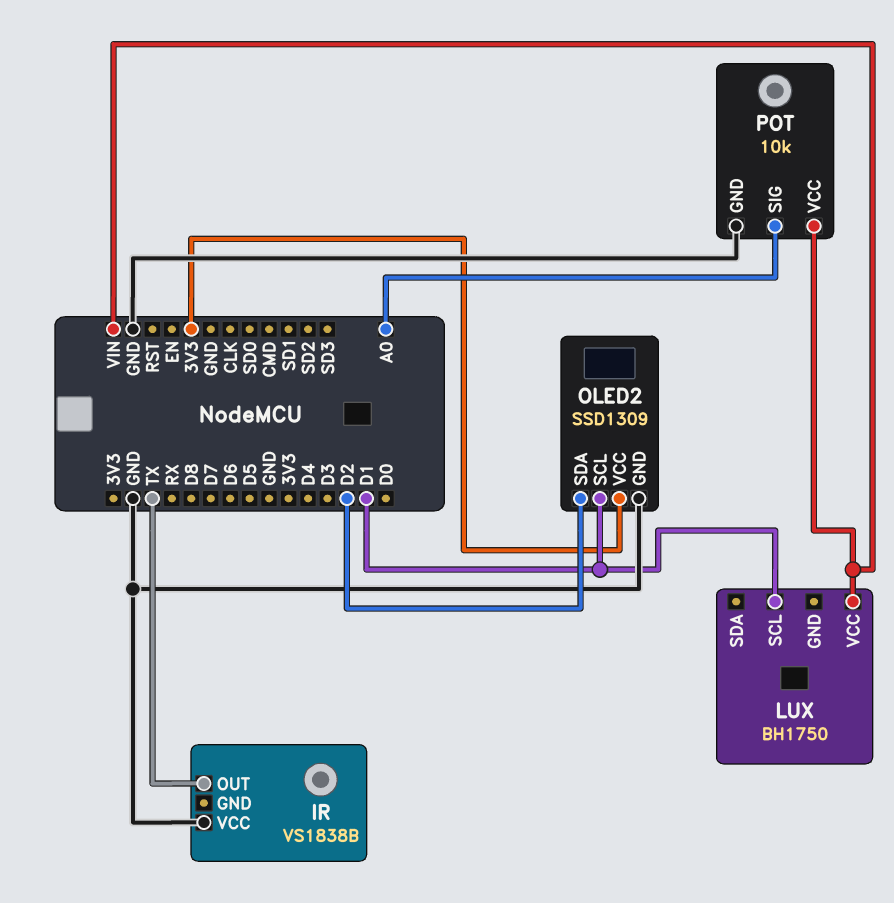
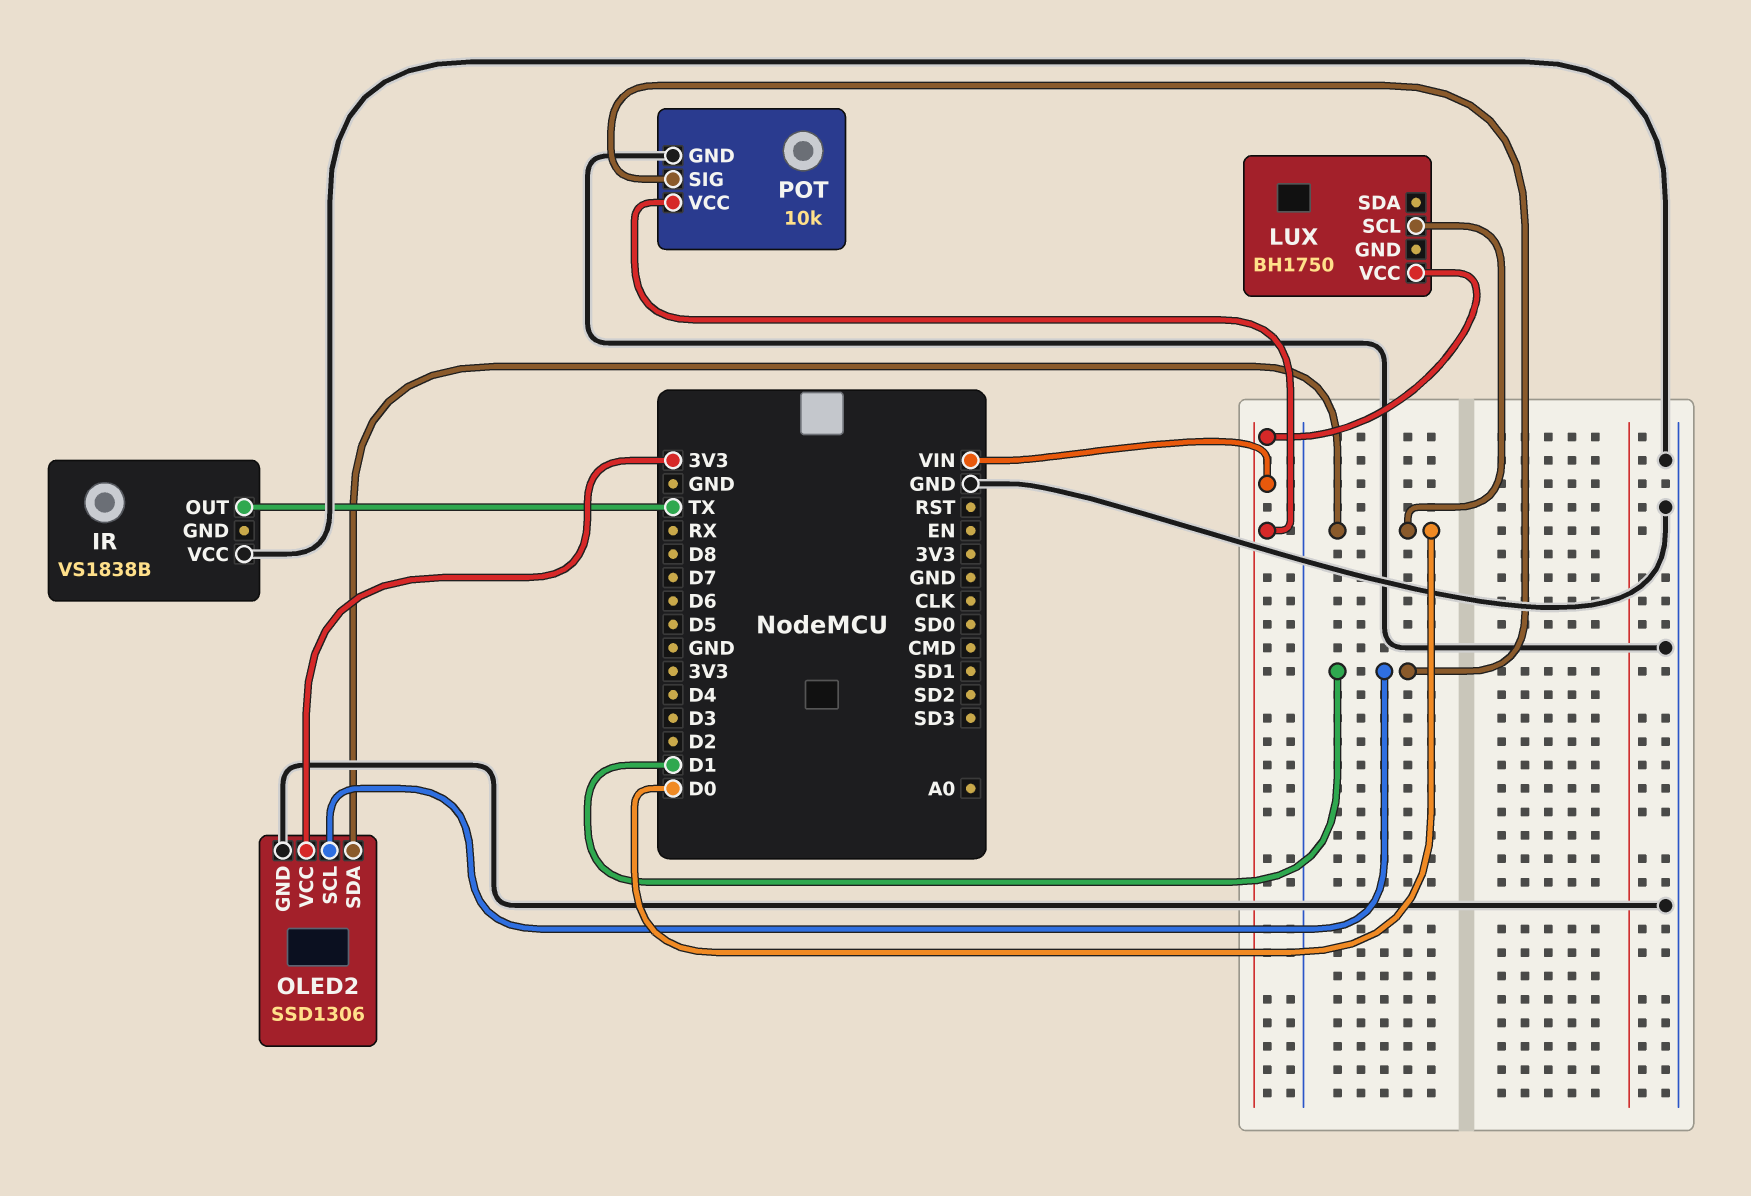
LUX pin SCL: D1 -> D0
OLED2: SSD1309 -> SSD1306
OLED2 pin SDA: D2 -> D0
POT pin SIG: A0 -> D1

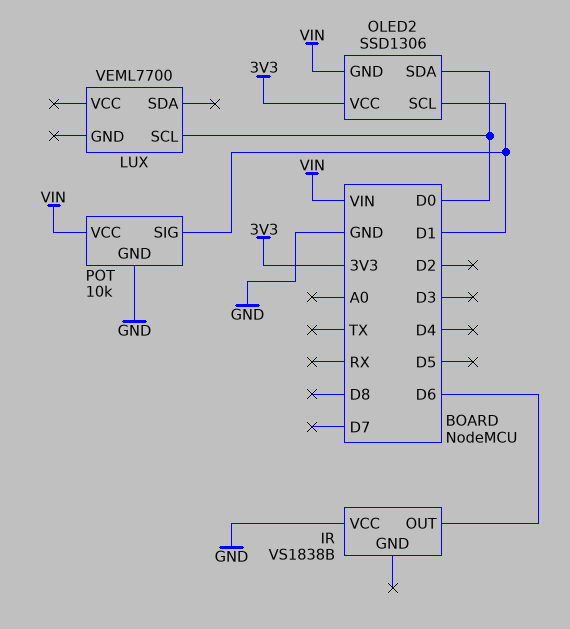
IR pin OUT: TX -> D6
LUX: BH1750 -> VEML7700
LUX pin VCC: VIN -> none
OLED2 pin GND: GND -> VIN

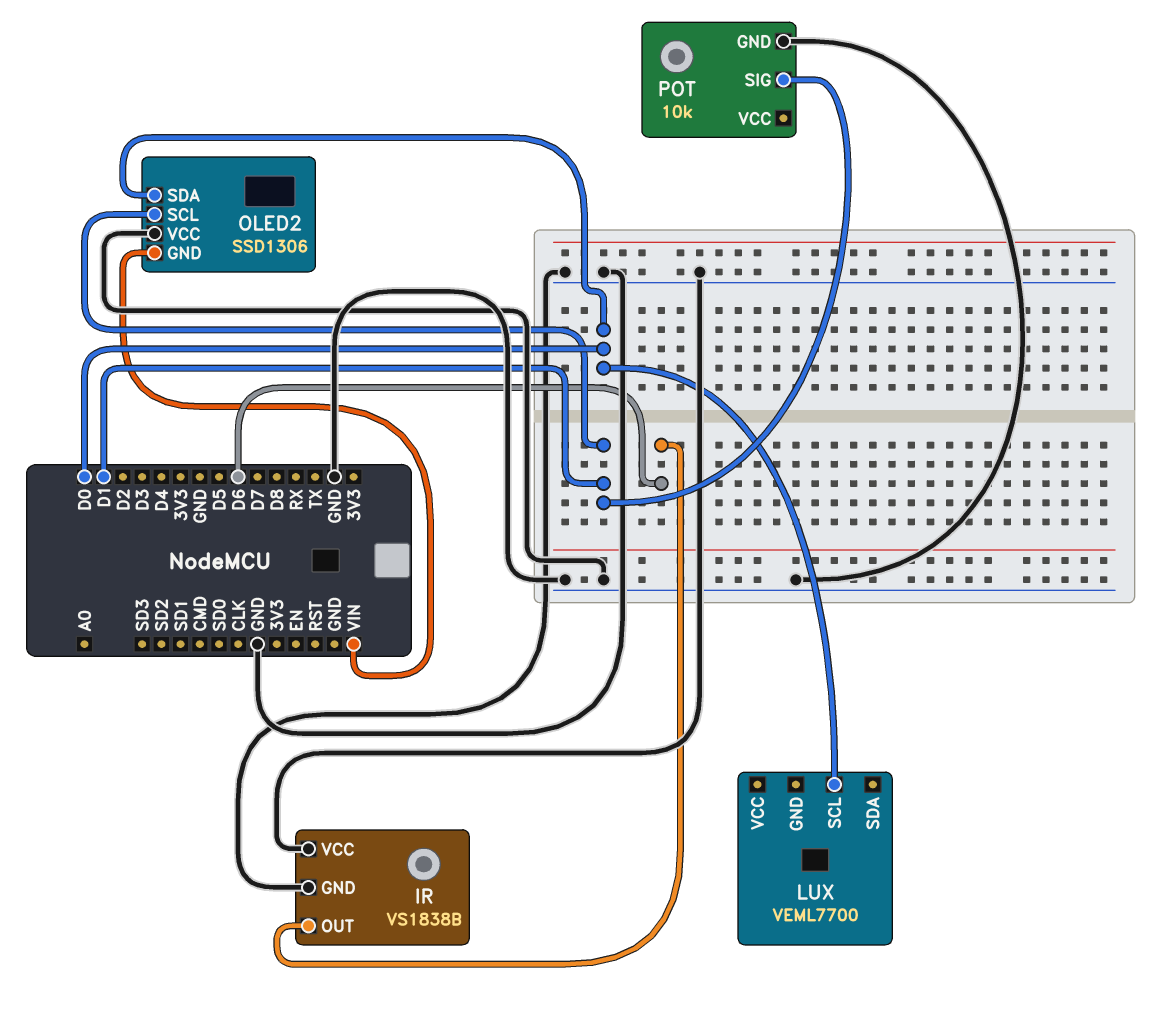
IR pin GND: none -> GND
OLED2 pin VCC: 3V3 -> GND
POT pin VCC: VIN -> none

